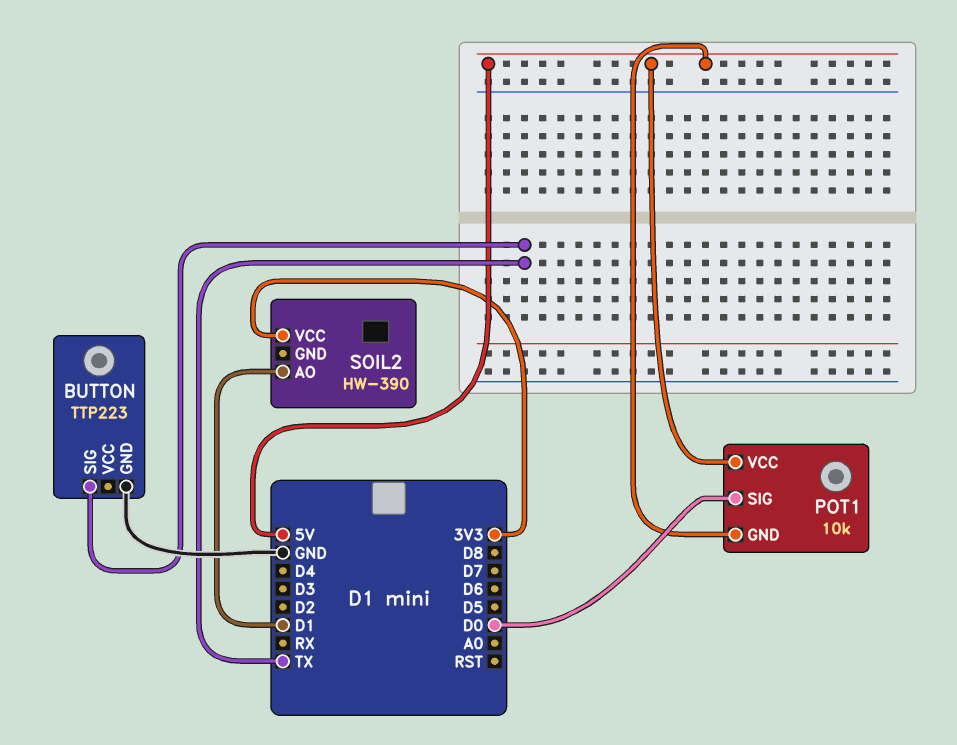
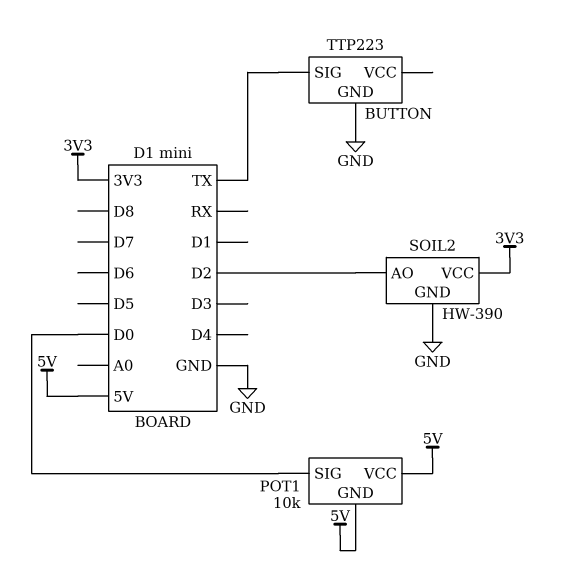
SOIL2 pin AO: D1 -> D2
SOIL2 pin GND: none -> GND

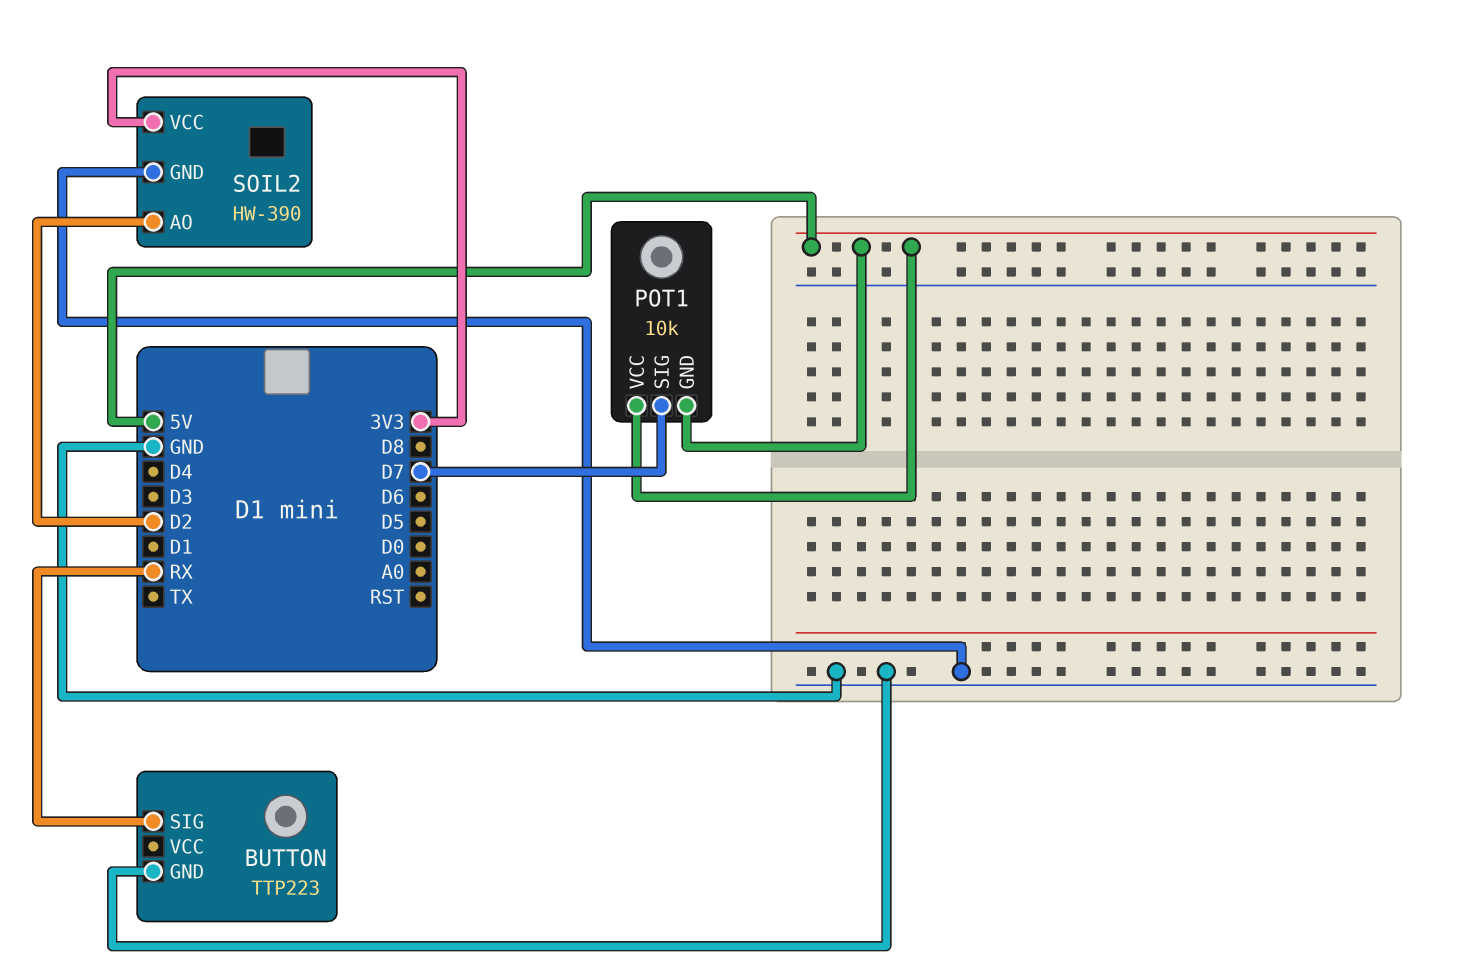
BUTTON pin SIG: TX -> RX
POT1 pin SIG: D0 -> D7

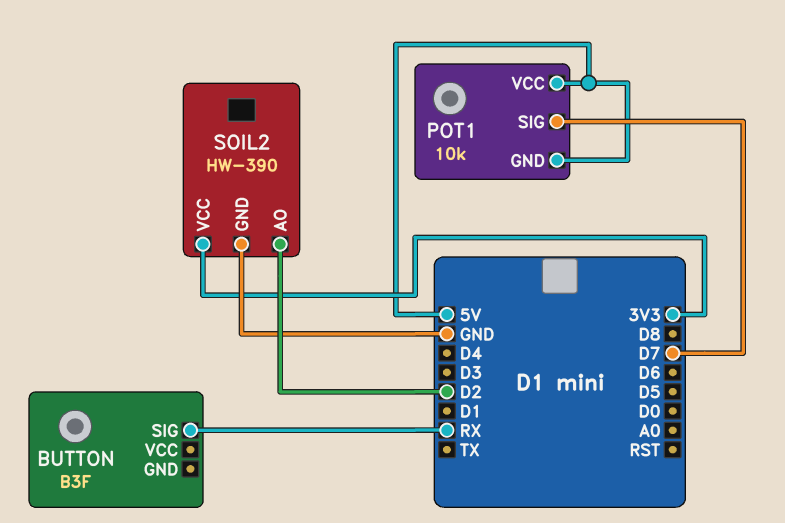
BUTTON: TTP223 -> B3F
BUTTON pin GND: GND -> none

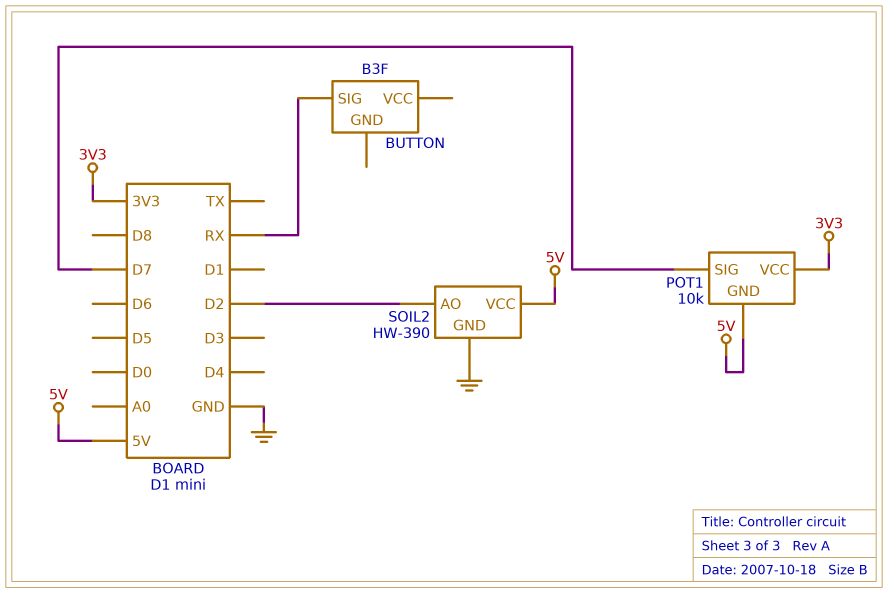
POT1 pin VCC: 5V -> 3V3
SOIL2 pin VCC: 3V3 -> 5V

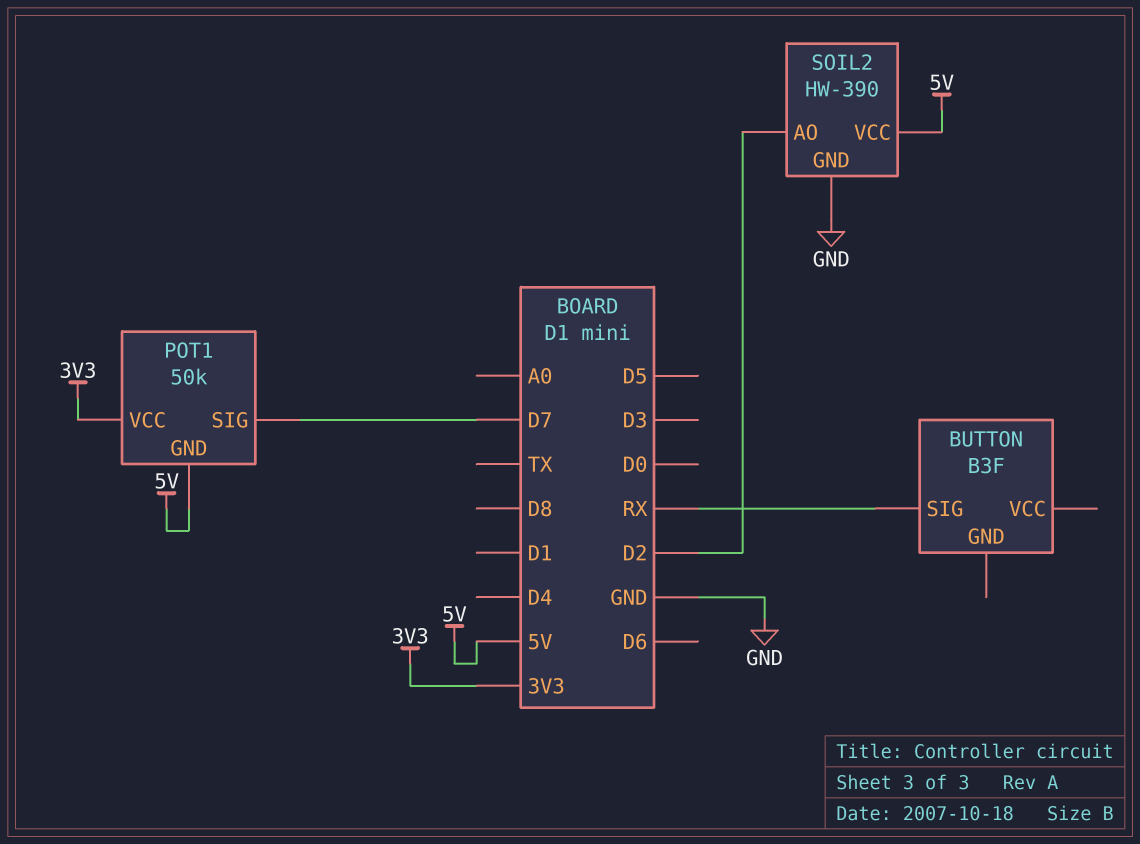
POT1: 10k -> 50k

